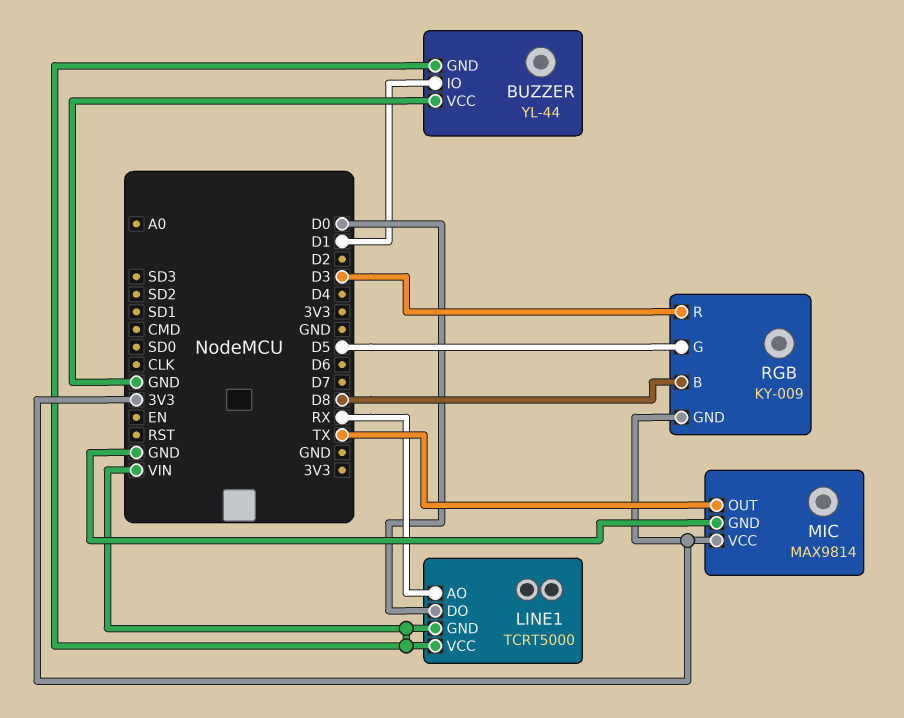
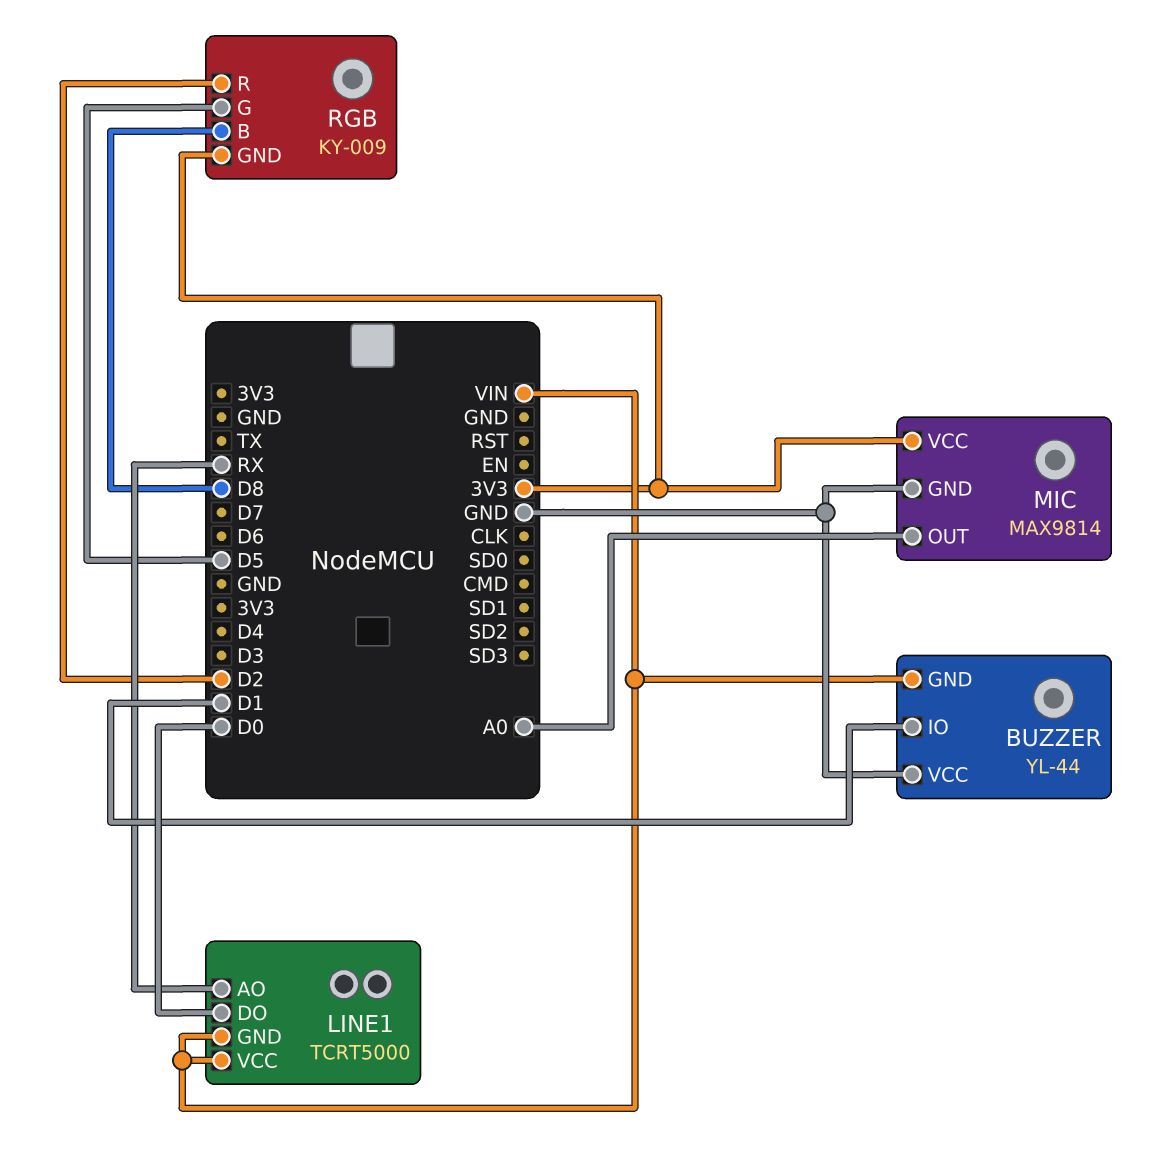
MIC pin OUT: TX -> A0
RGB pin R: D3 -> D2

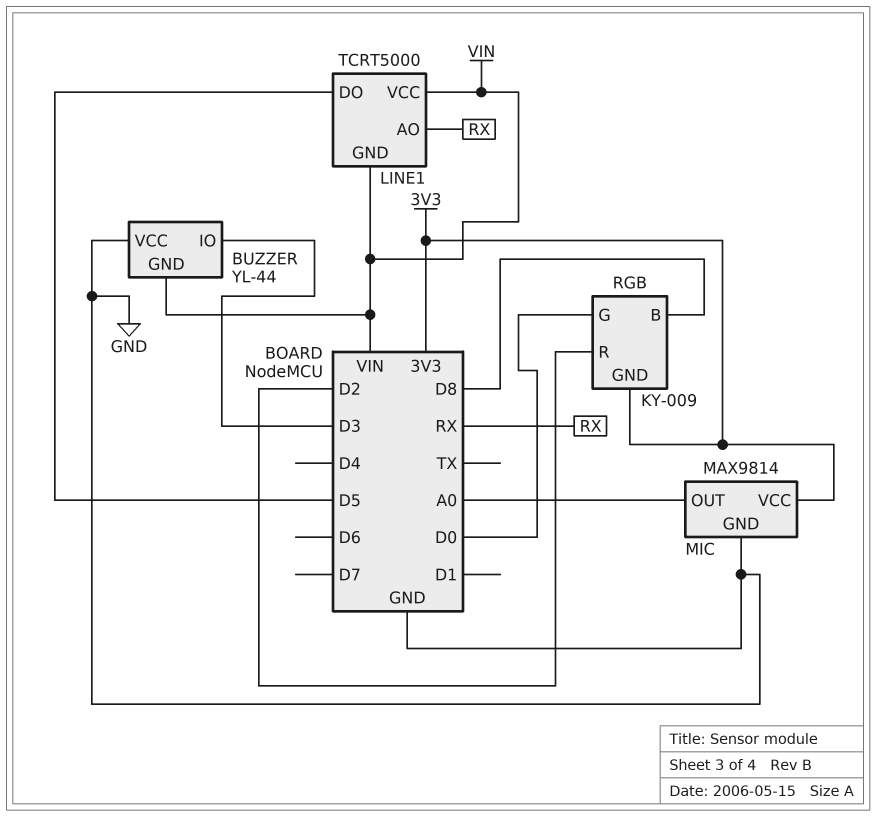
BUZZER pin IO: D1 -> D3
LINE1 pin DO: D0 -> D5
RGB pin G: D5 -> D0

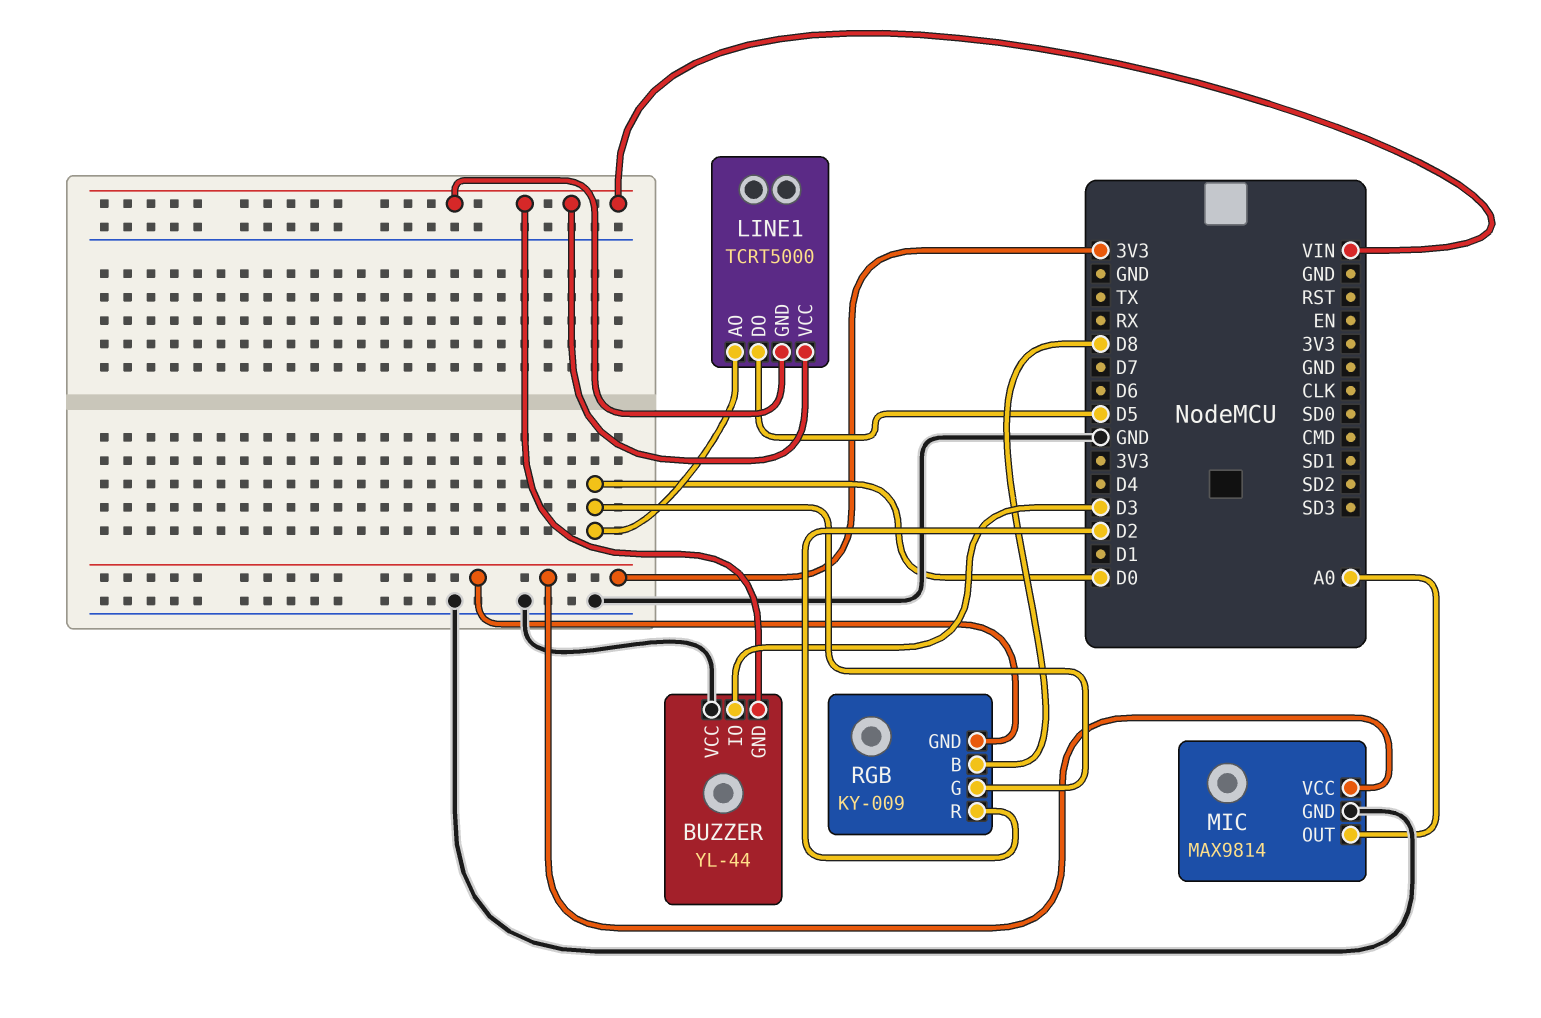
LINE1 pin AO: RX -> D0

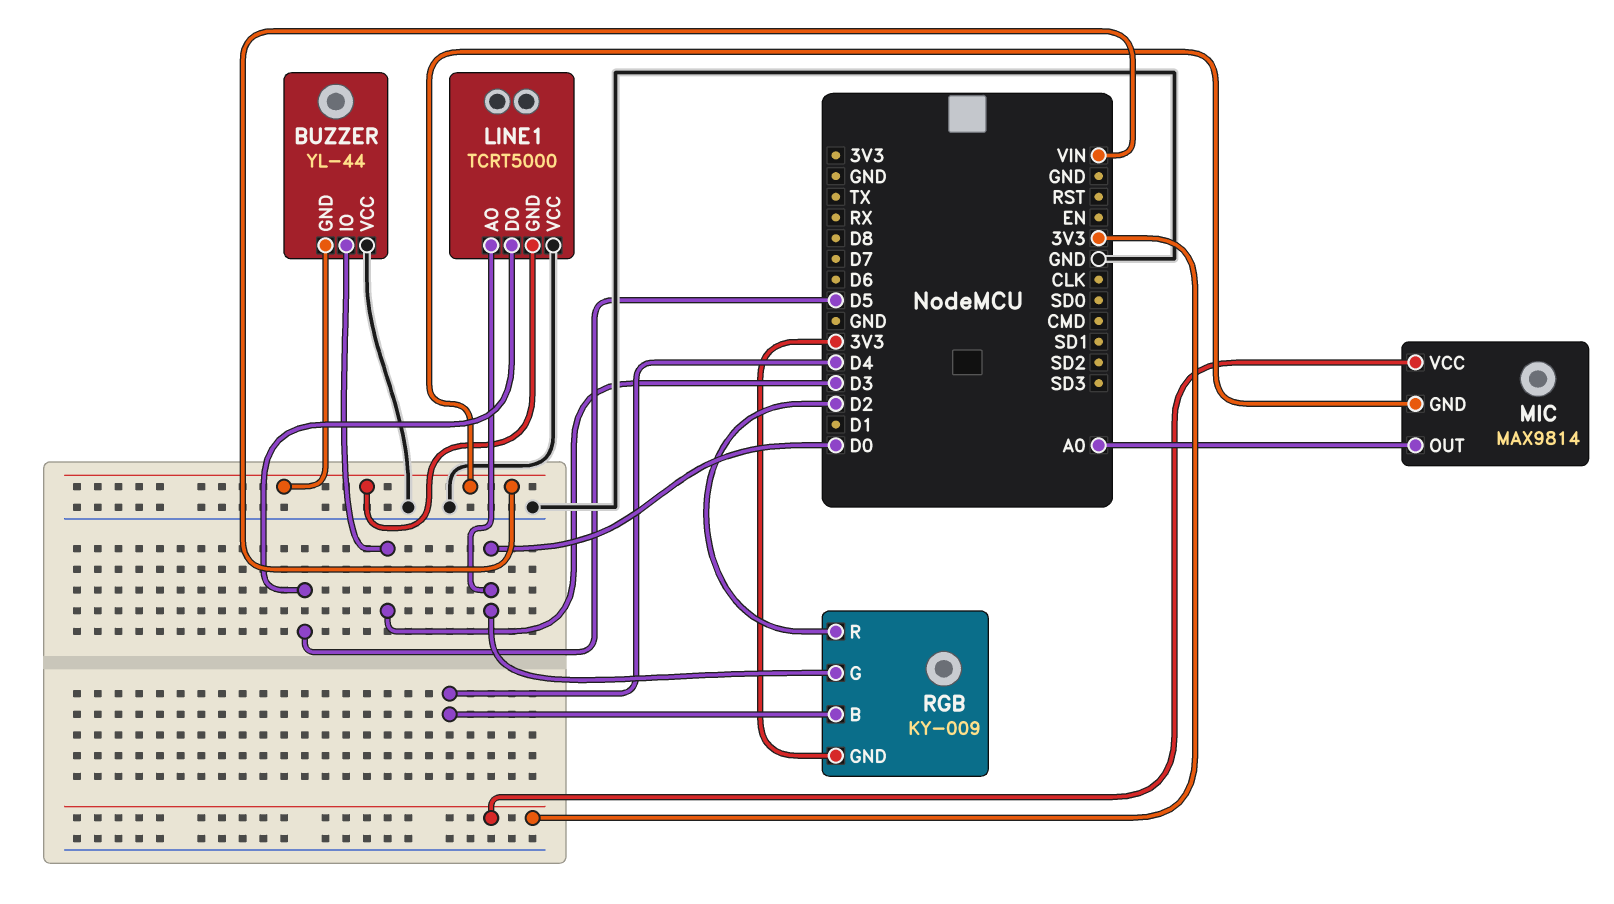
LINE1 pin VCC: VIN -> GND
MIC pin GND: GND -> VIN
RGB pin B: D8 -> D4

